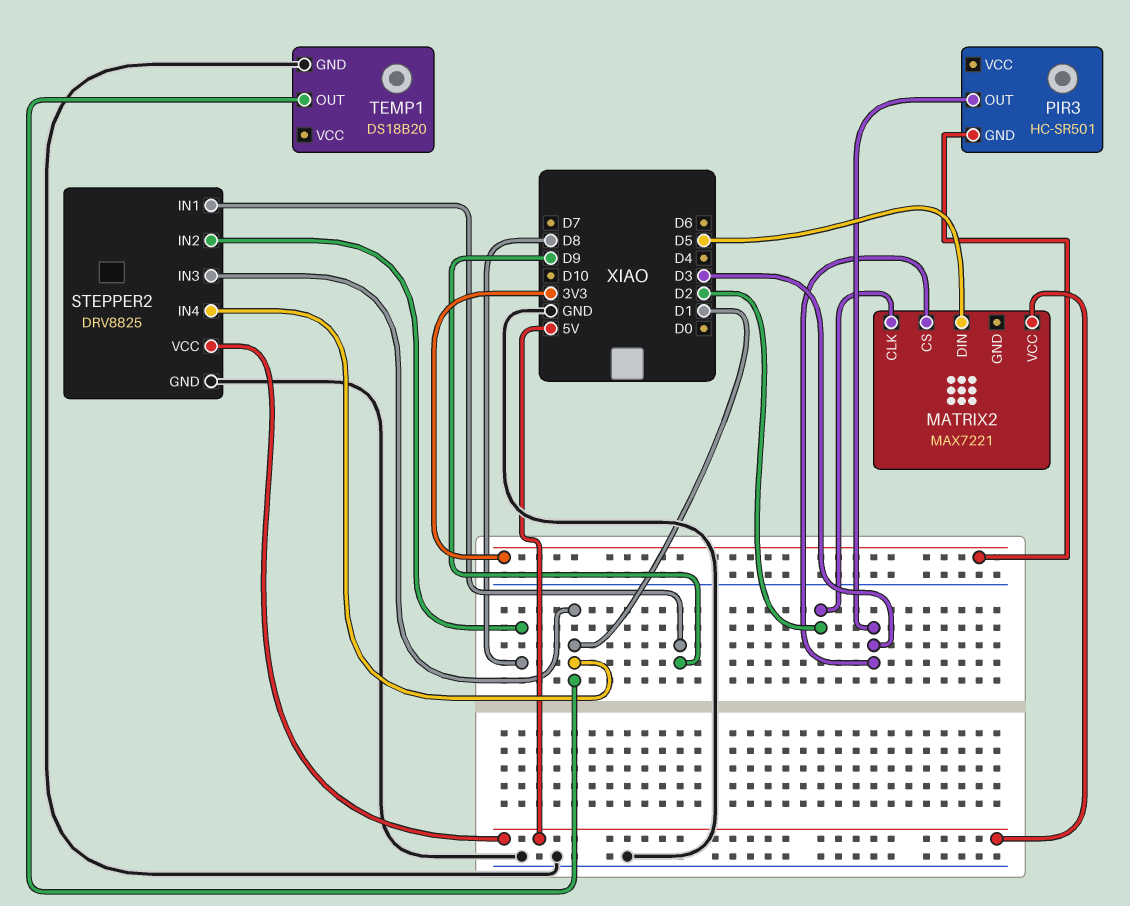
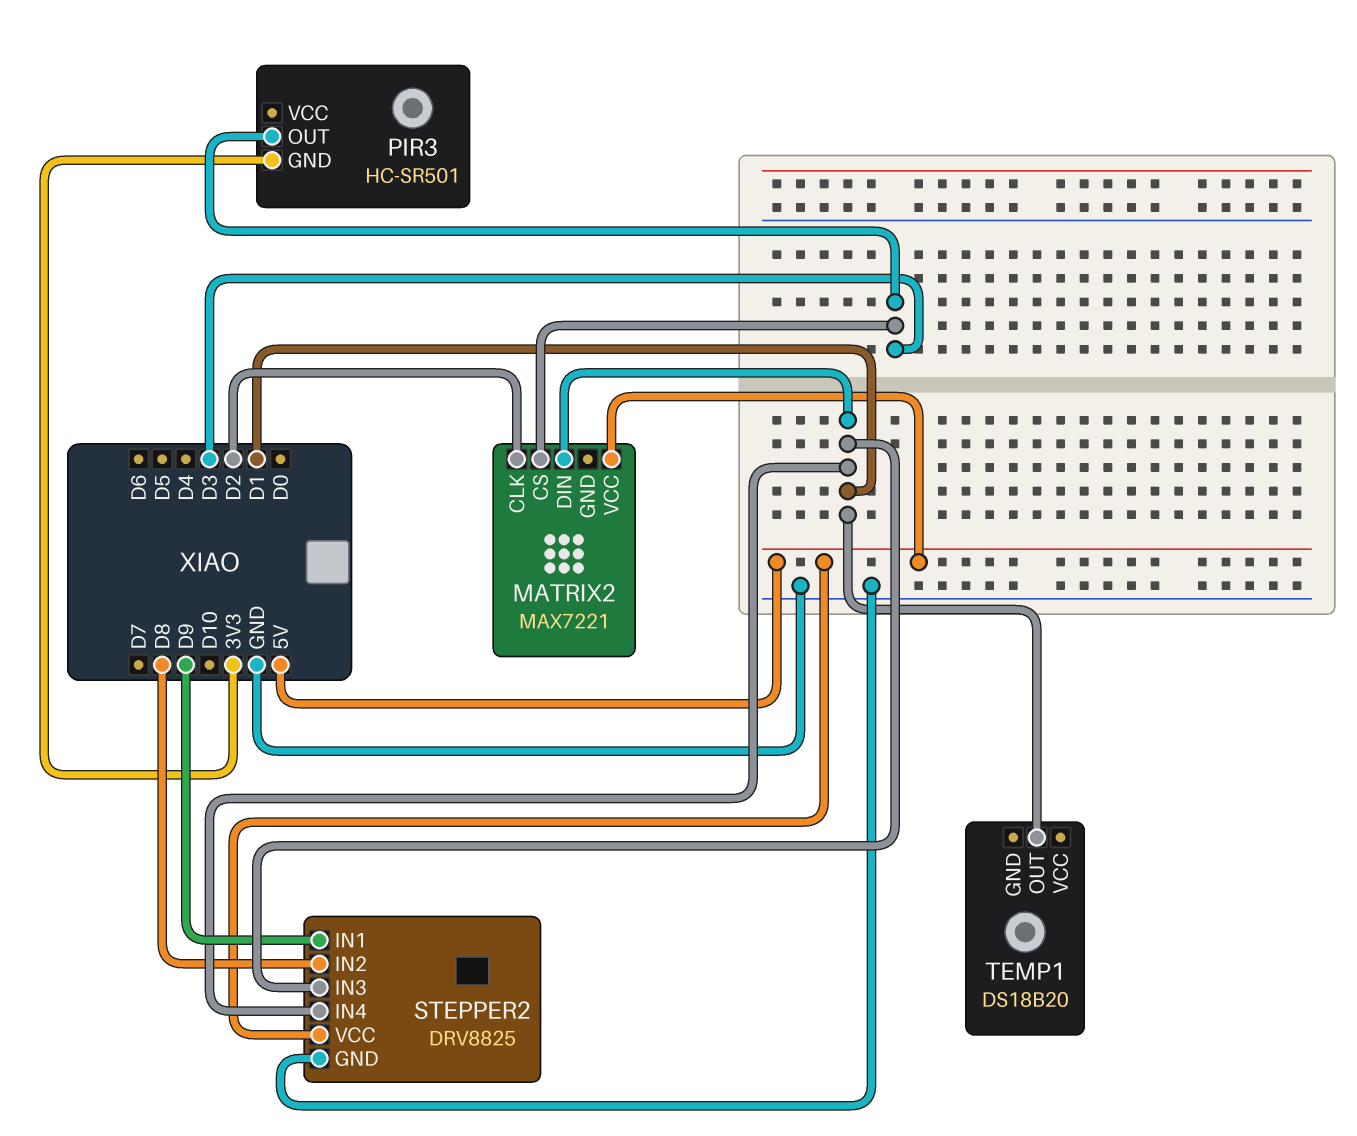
MATRIX2 pin DIN: D5 -> D1
TEMP1 pin GND: GND -> none

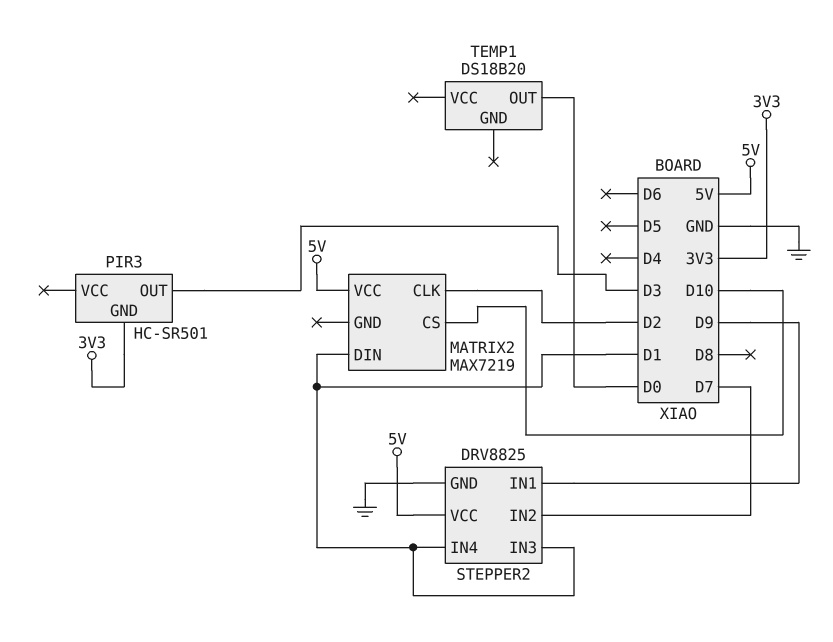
MATRIX2: MAX7221 -> MAX7219
MATRIX2 pin CS: D3 -> D10
STEPPER2 pin IN2: D8 -> D7
TEMP1 pin OUT: D1 -> D0

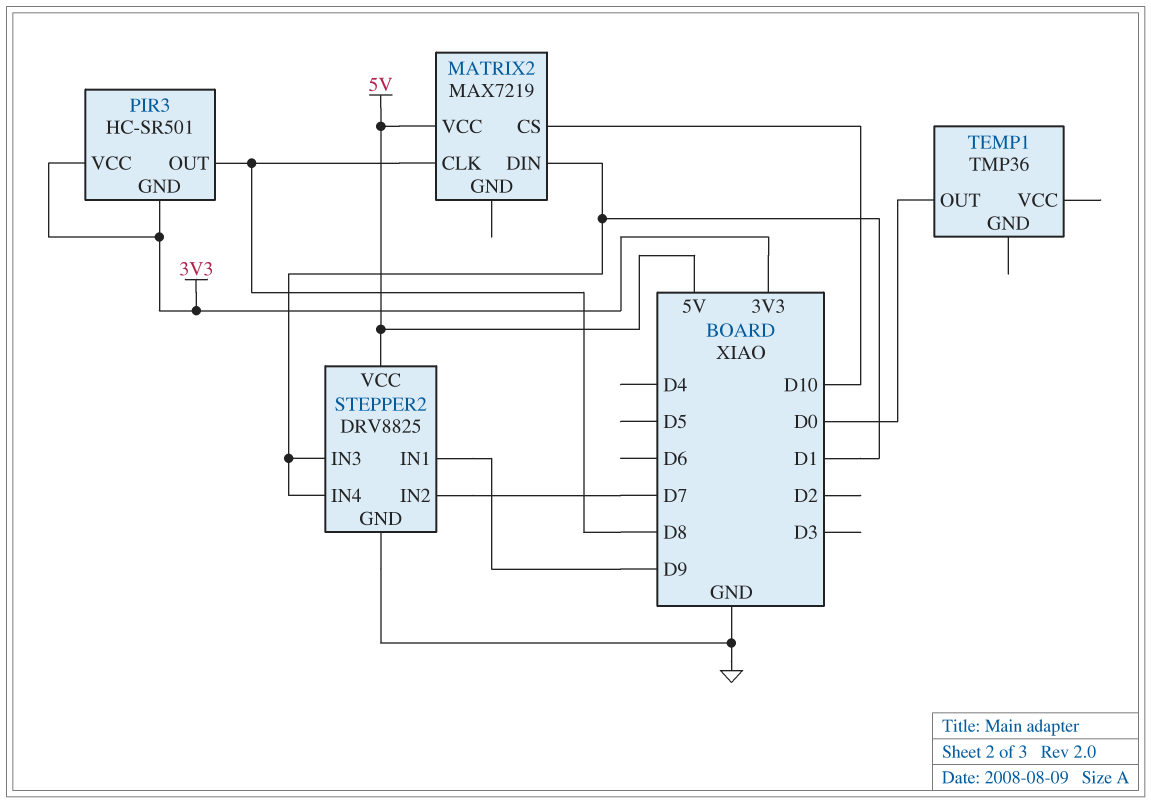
MATRIX2 pin CLK: D2 -> D8
PIR3 pin OUT: D3 -> D8
PIR3 pin VCC: none -> 3V3
TEMP1: DS18B20 -> TMP36

